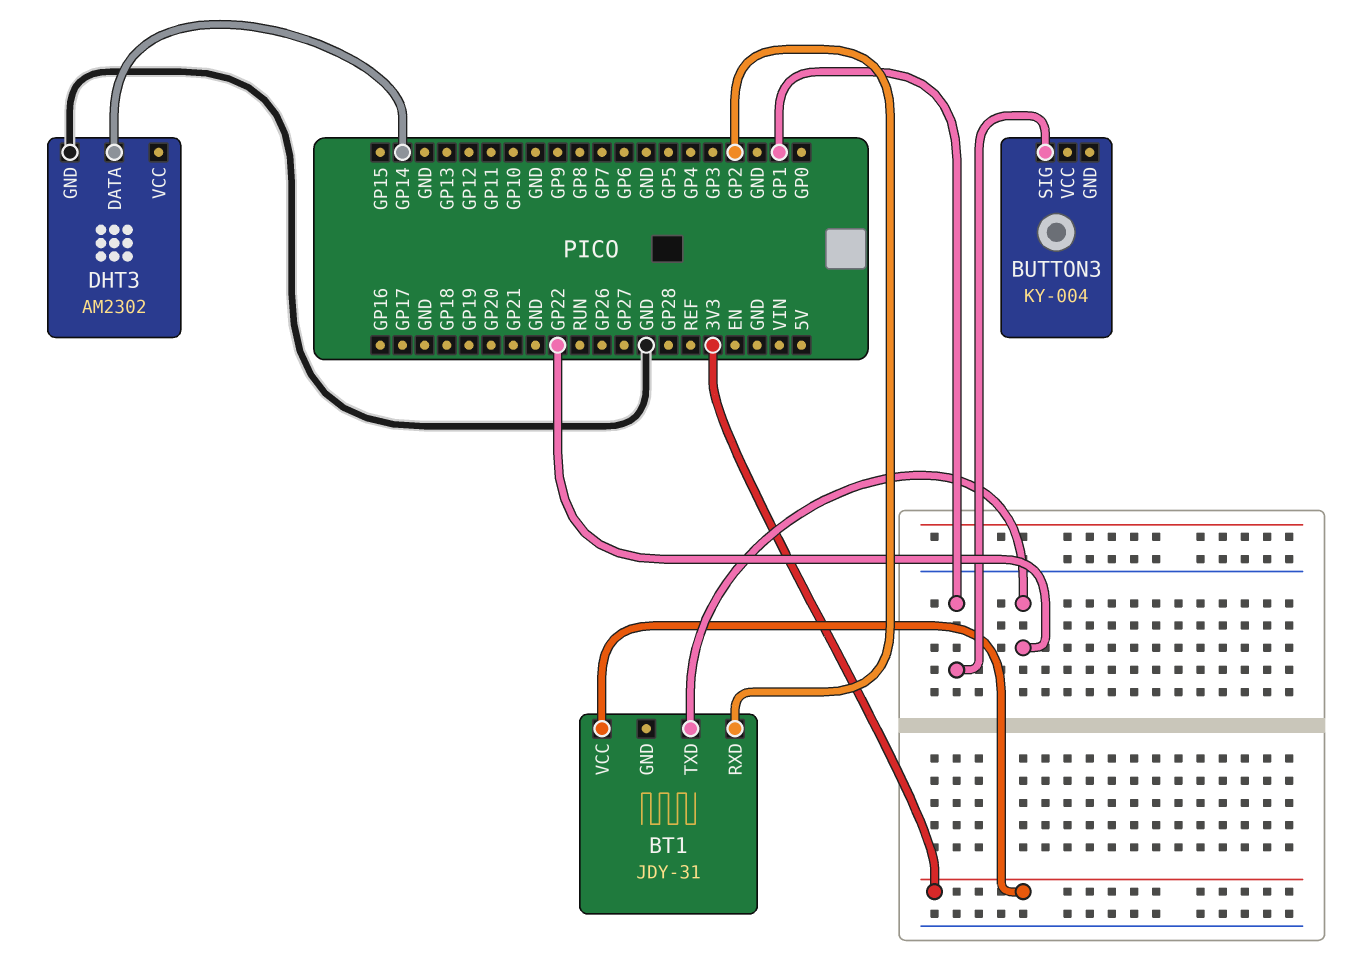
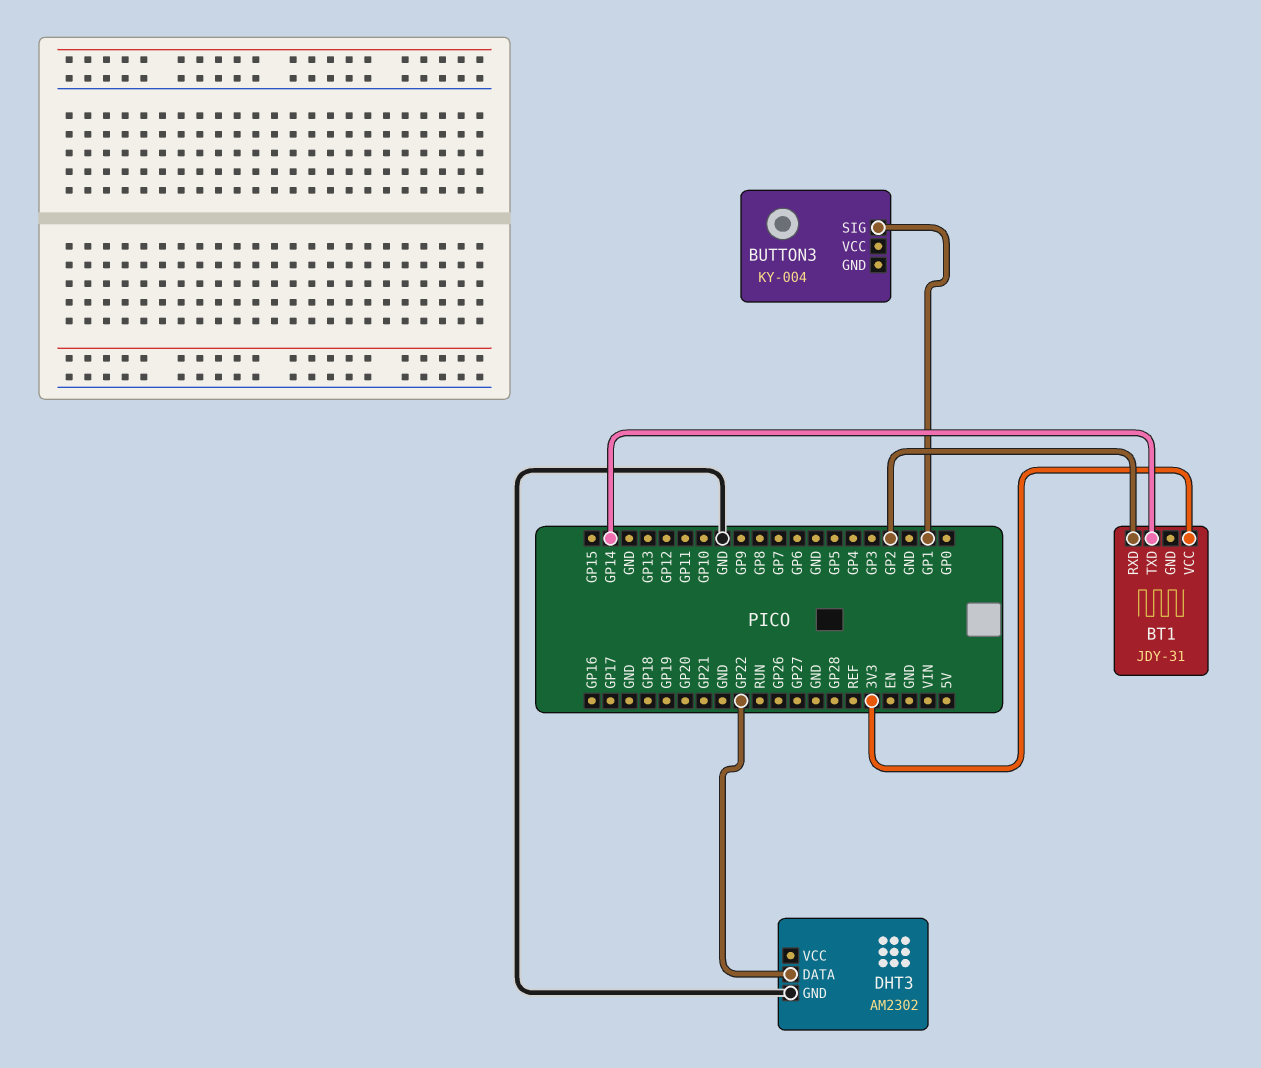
BT1 pin TXD: GP22 -> GP14
DHT3 pin DATA: GP14 -> GP22

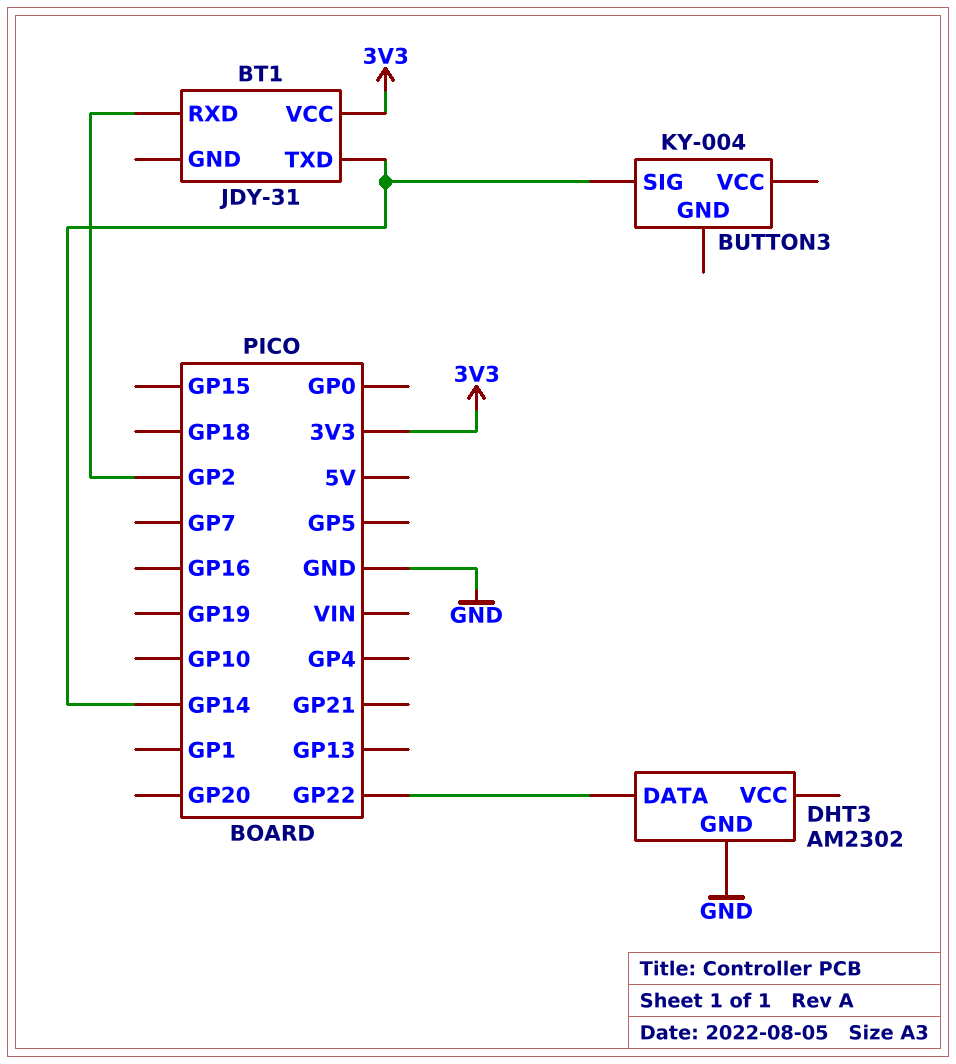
BUTTON3 pin SIG: GP1 -> GP14

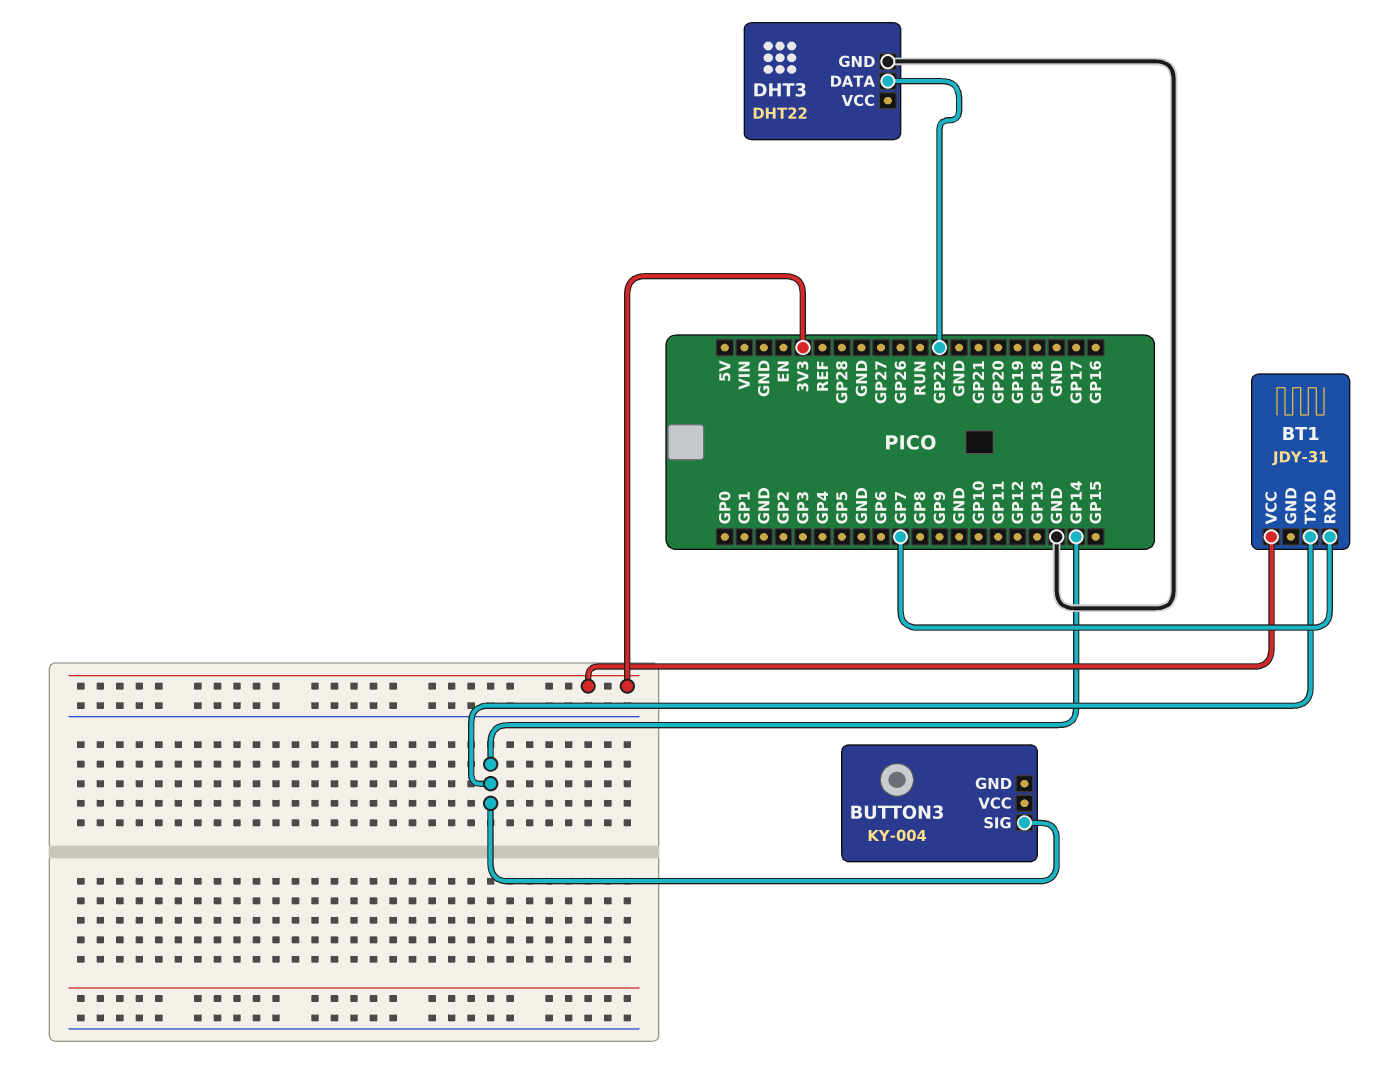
BT1 pin RXD: GP2 -> GP7
DHT3: AM2302 -> DHT22

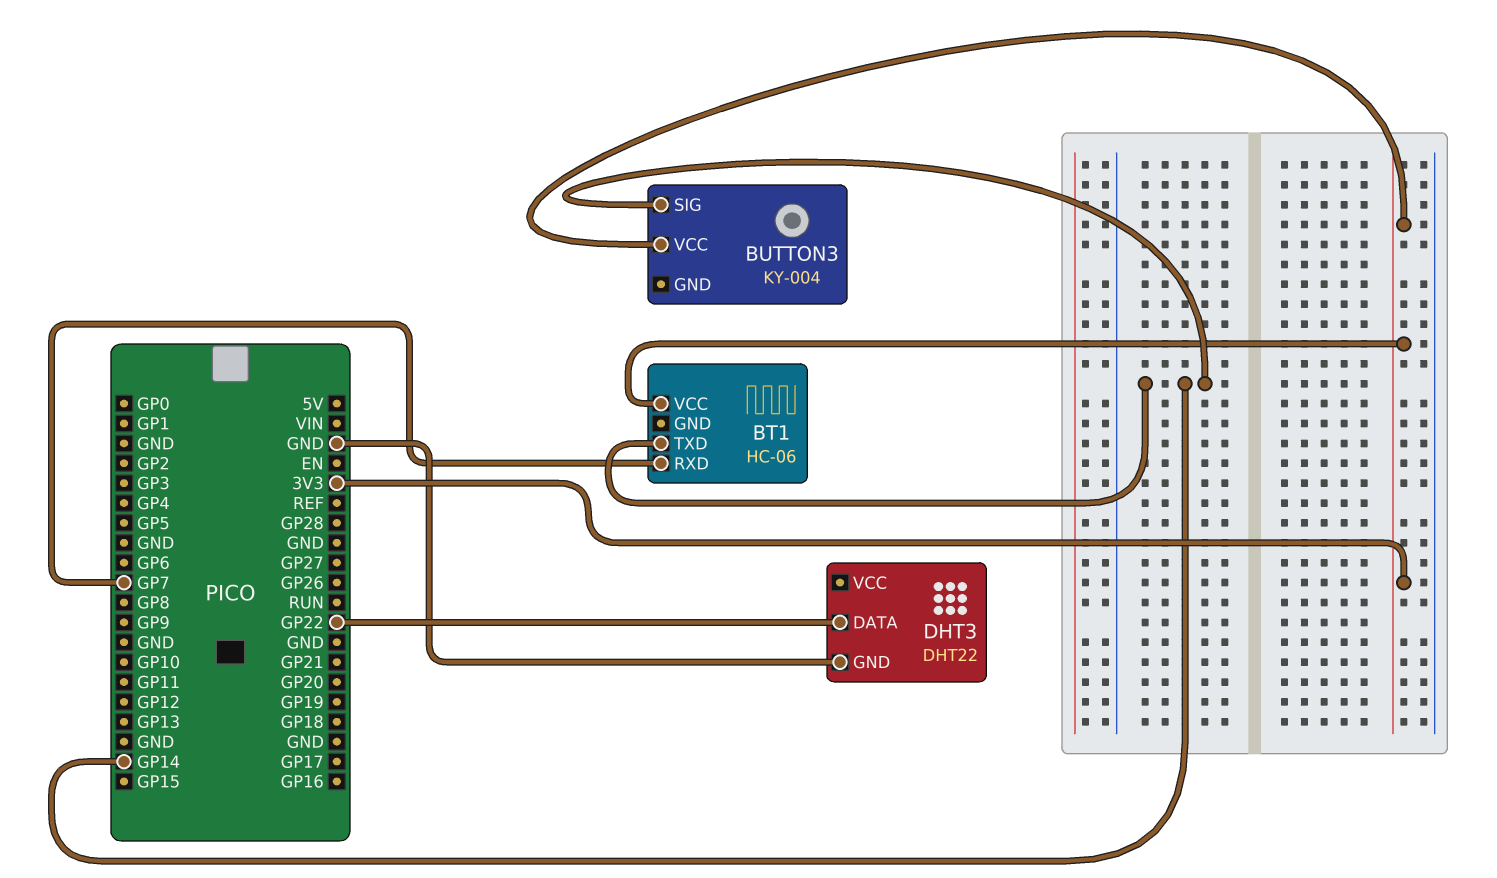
BT1: JDY-31 -> HC-06
BUTTON3 pin VCC: none -> 3V3

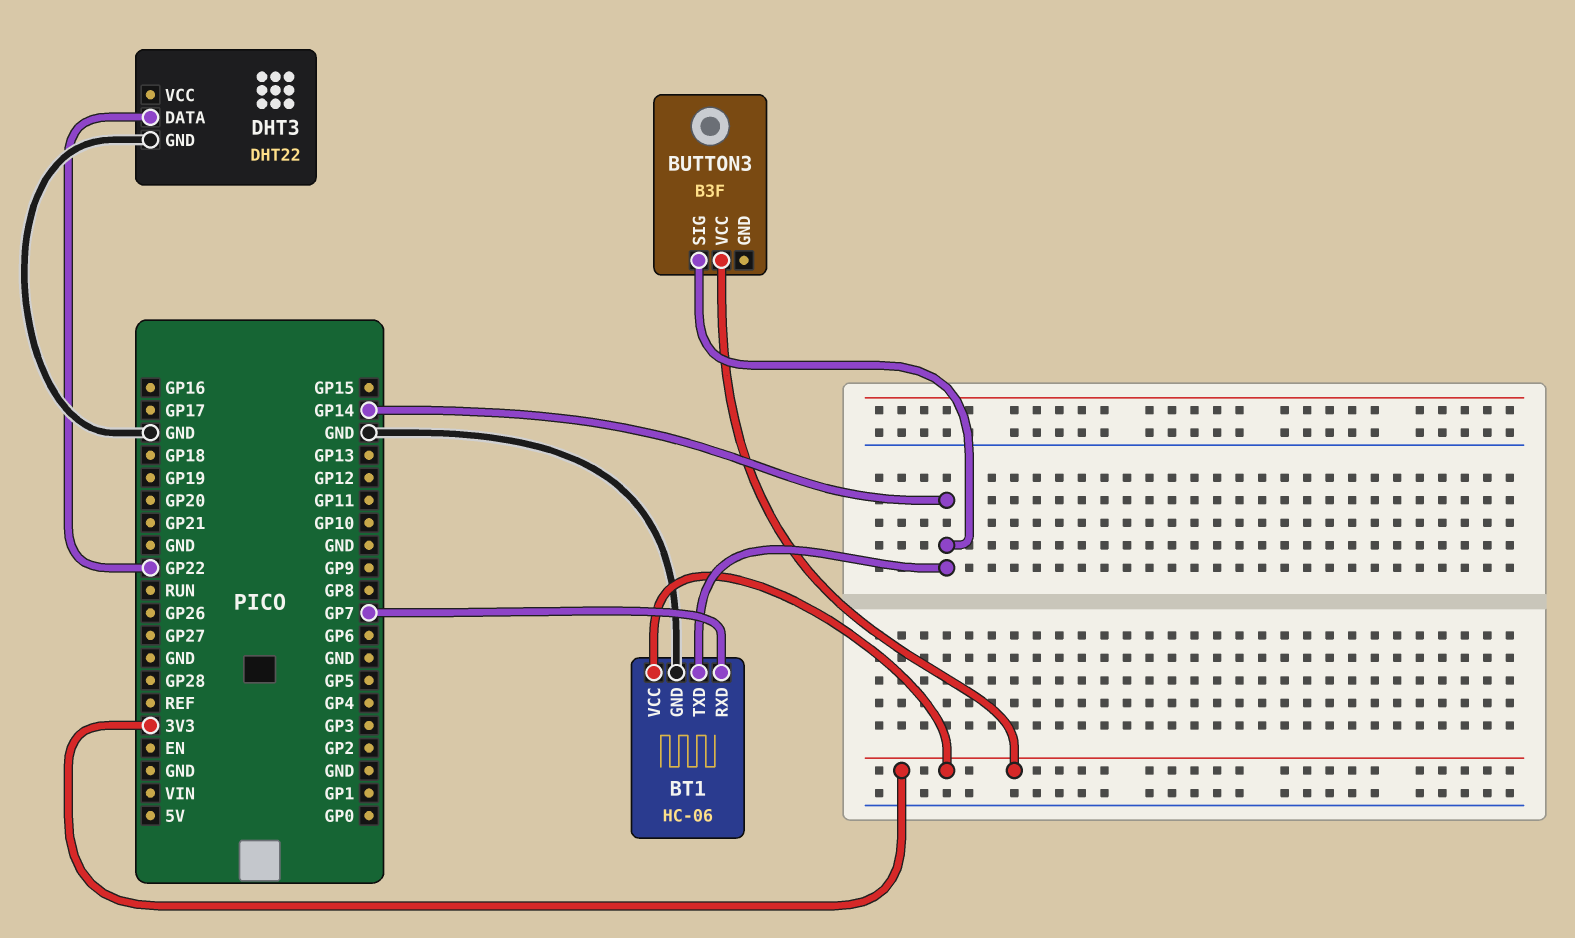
BT1 pin GND: none -> GND
BUTTON3: KY-004 -> B3F

